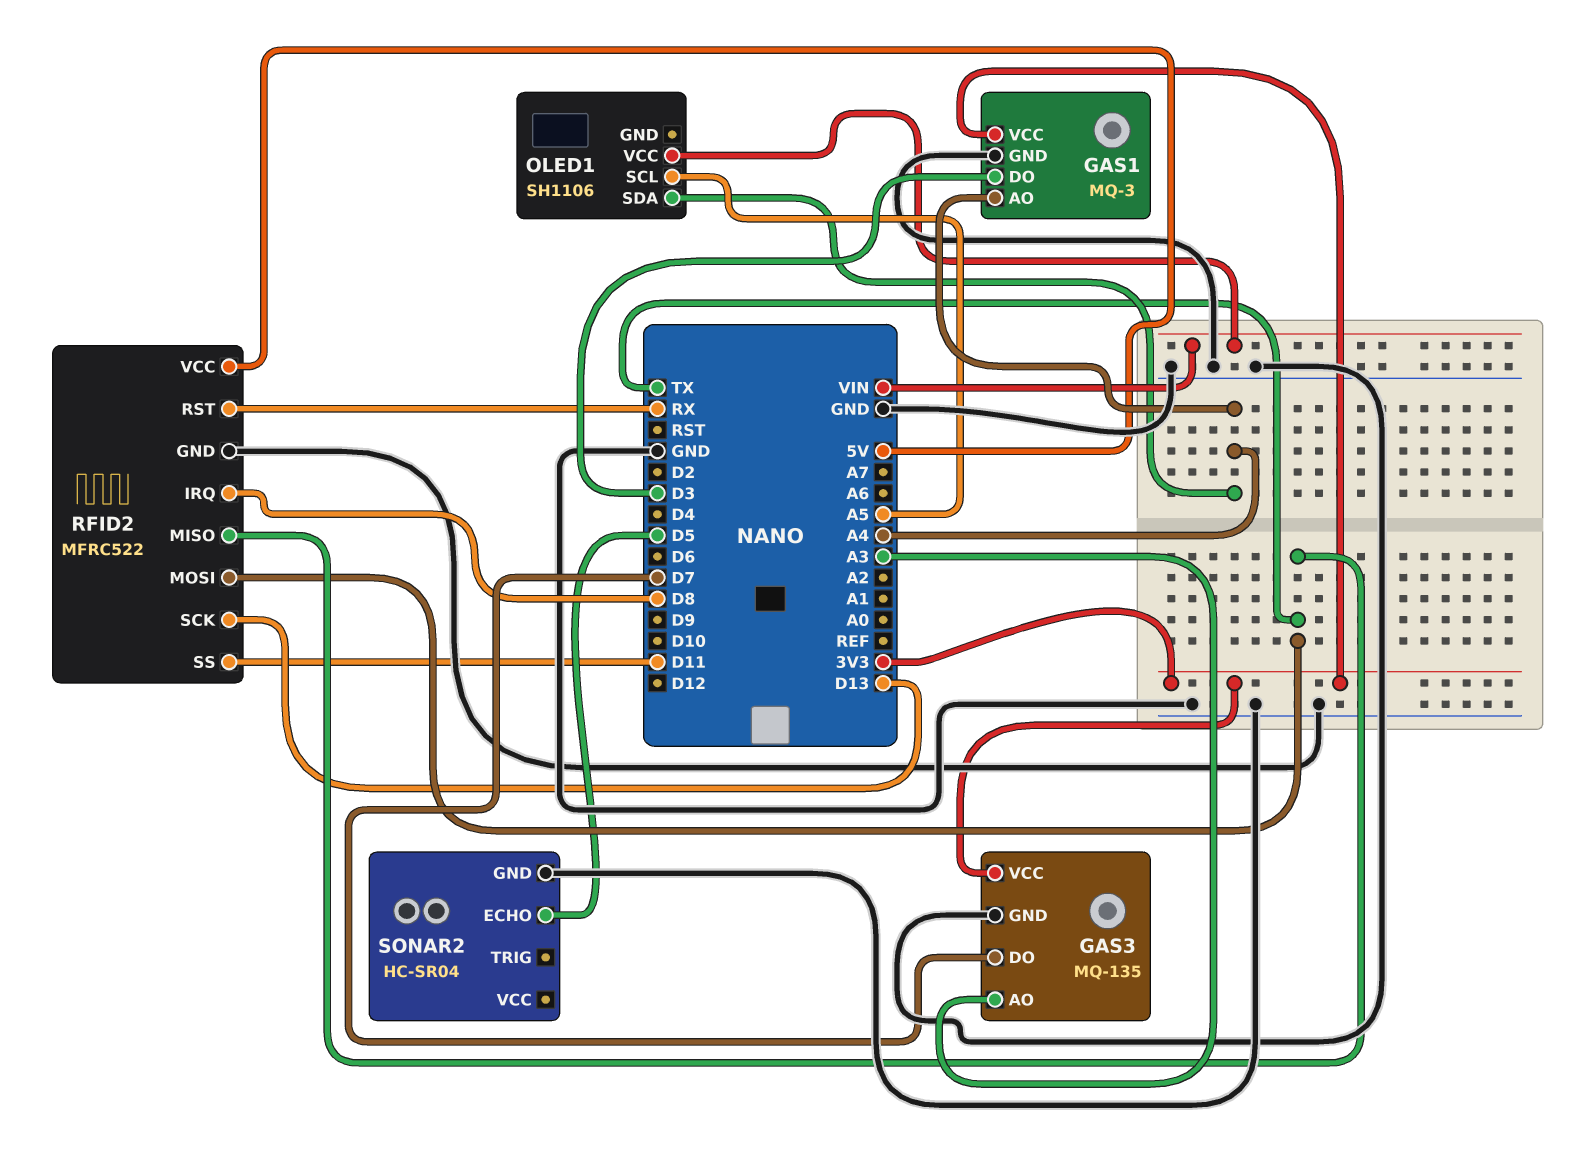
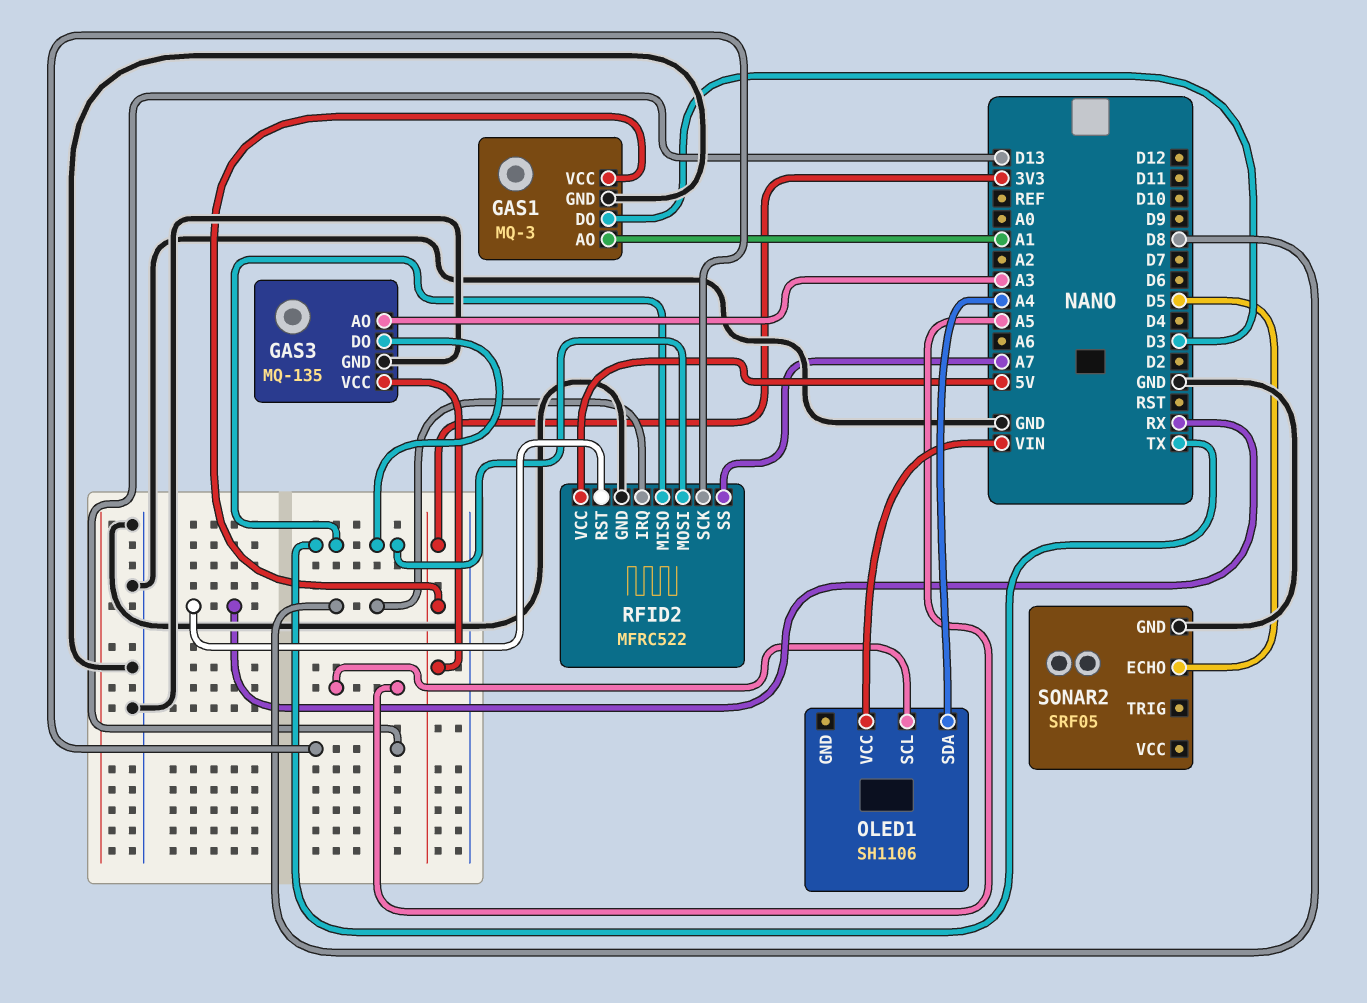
GAS1 pin AO: A4 -> A1
GAS3 pin DO: D7 -> TX
RFID2 pin SS: D11 -> A7
SONAR2: HC-SR04 -> SRF05

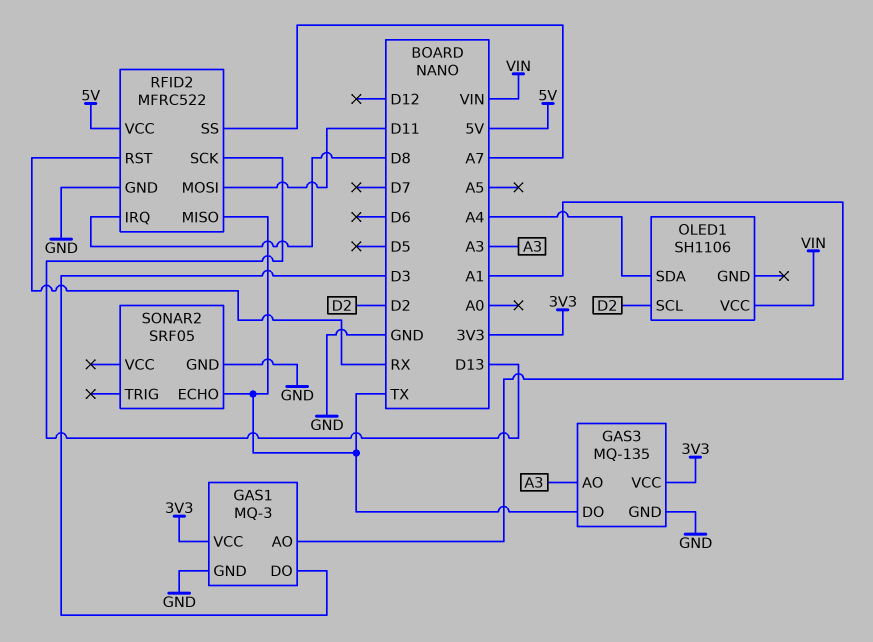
OLED1 pin SCL: A5 -> D2
RFID2 pin MOSI: TX -> D11
SONAR2 pin ECHO: D5 -> TX

